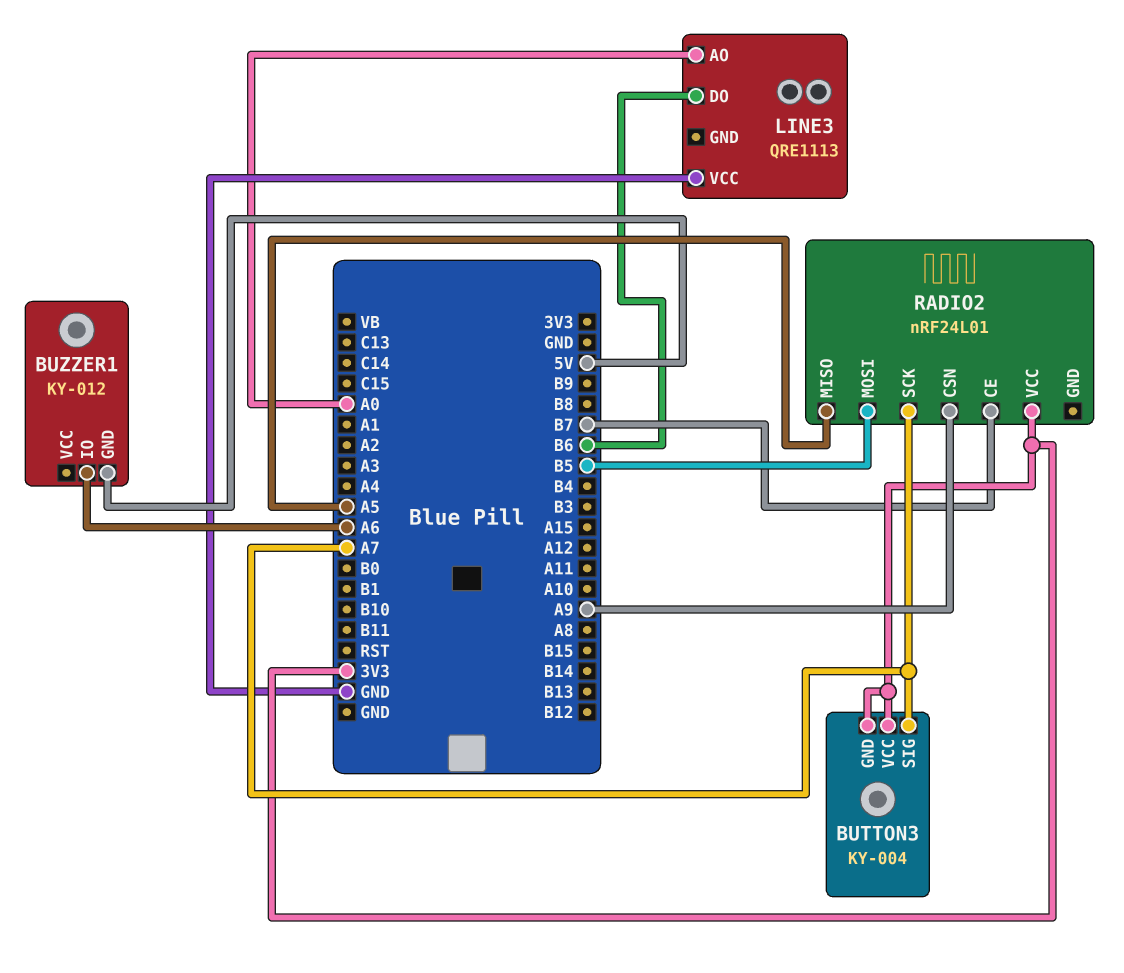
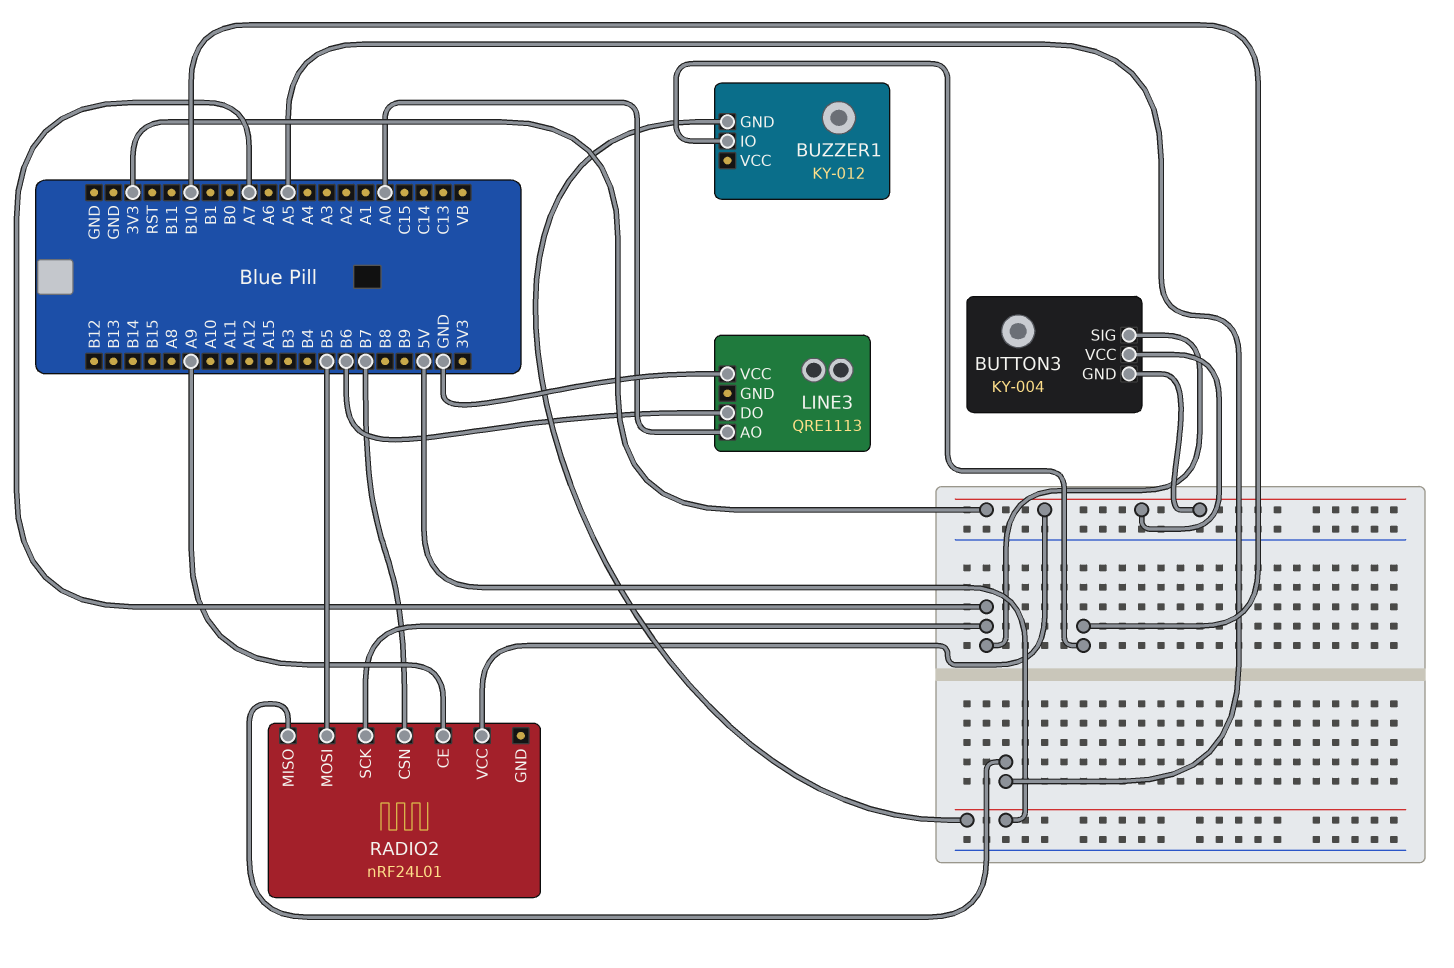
BUZZER1 pin IO: A6 -> B10
RADIO2 pin CE: B7 -> A9
RADIO2 pin CSN: A9 -> B7

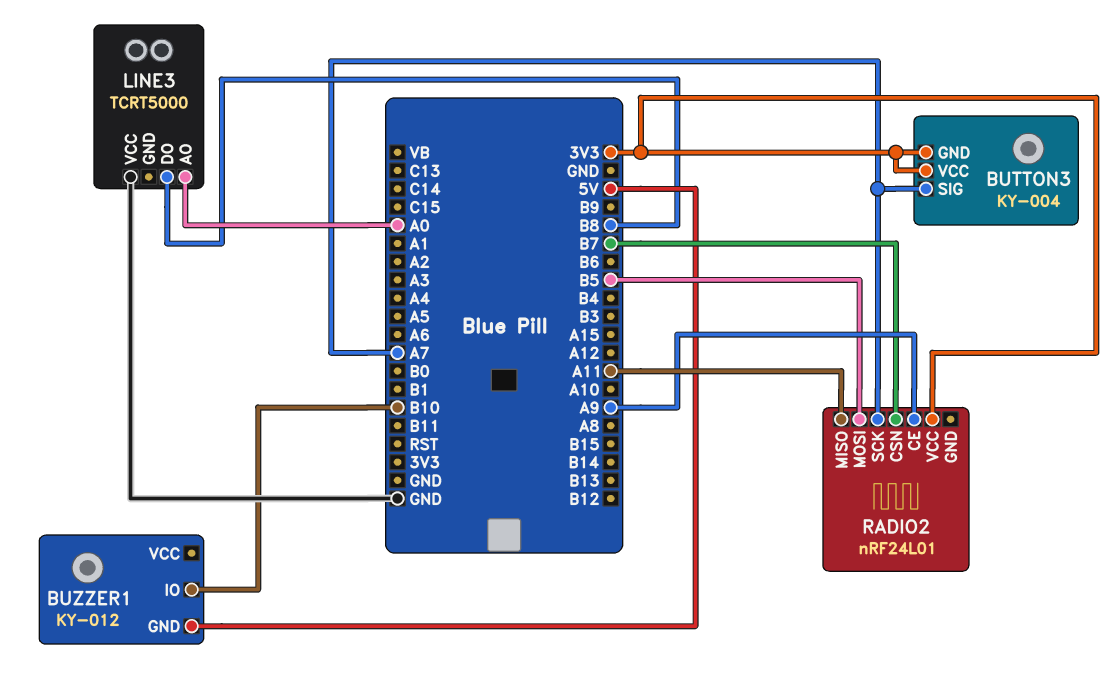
LINE3: QRE1113 -> TCRT5000
LINE3 pin DO: B6 -> B8
RADIO2 pin MISO: A5 -> A11

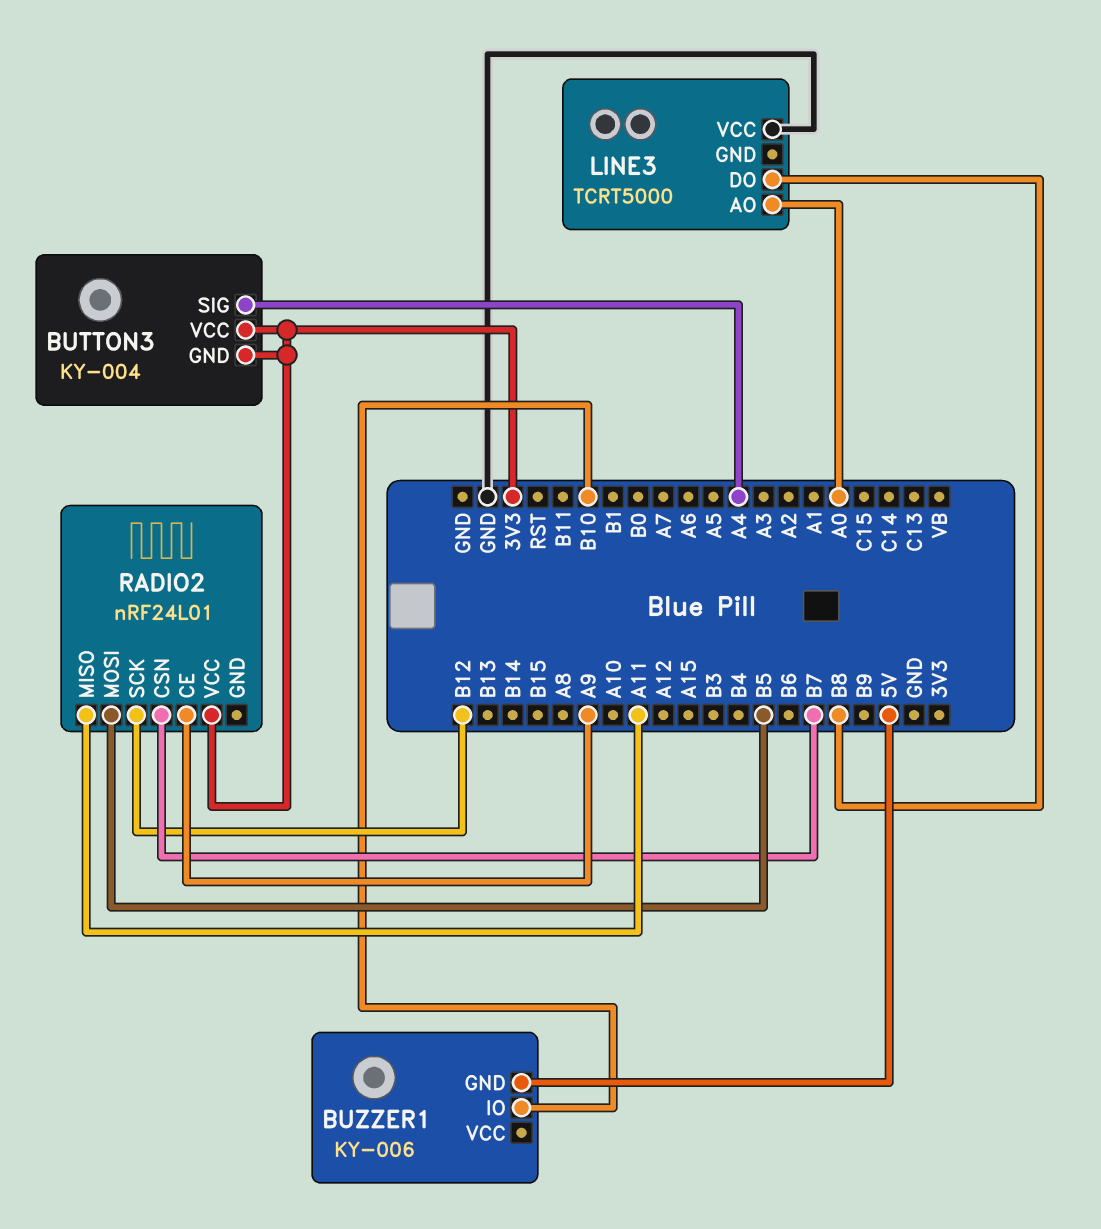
BUTTON3 pin SIG: A7 -> A4
BUZZER1: KY-012 -> KY-006
RADIO2 pin SCK: A7 -> B12

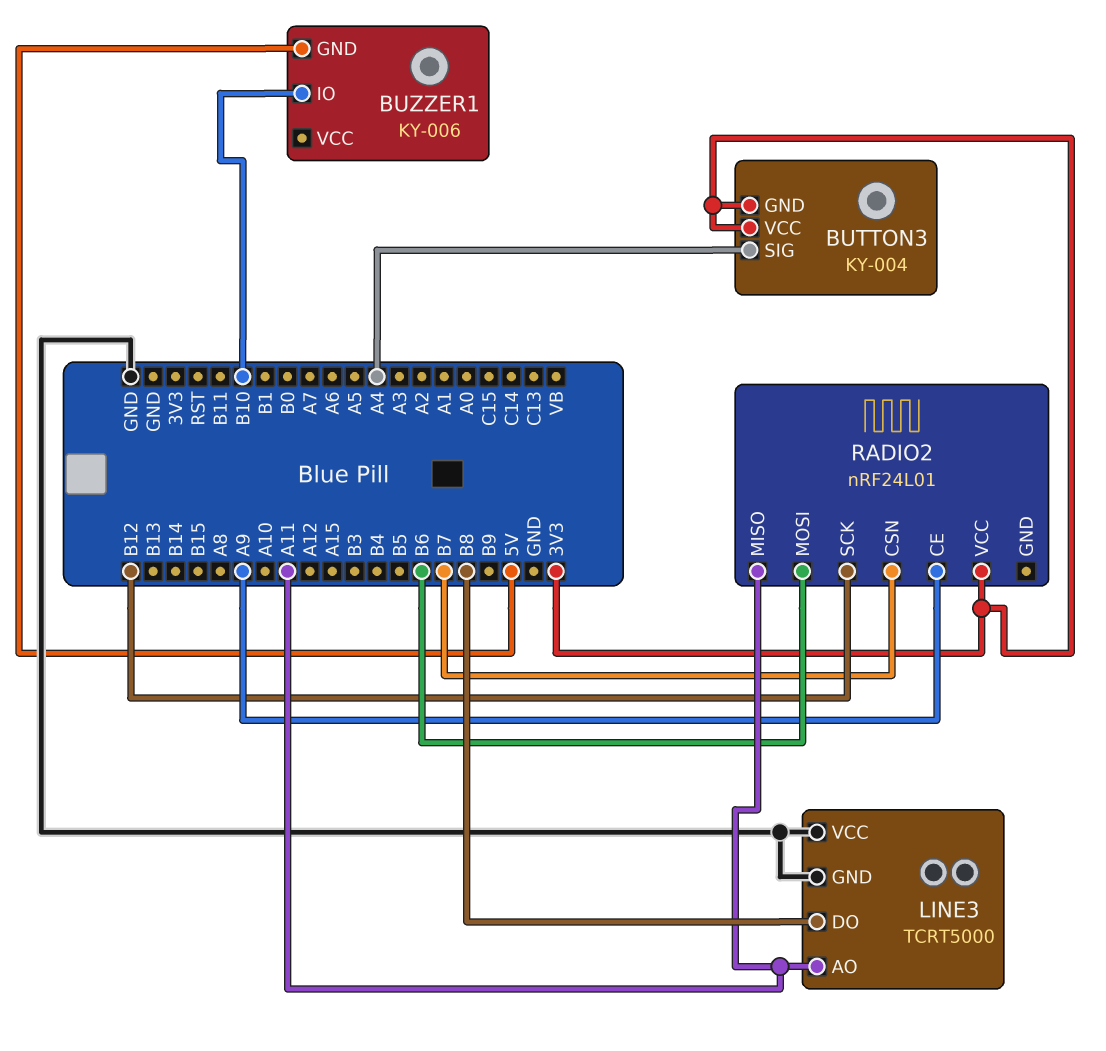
LINE3 pin AO: A0 -> A11
LINE3 pin GND: none -> GND
RADIO2 pin MOSI: B5 -> B6

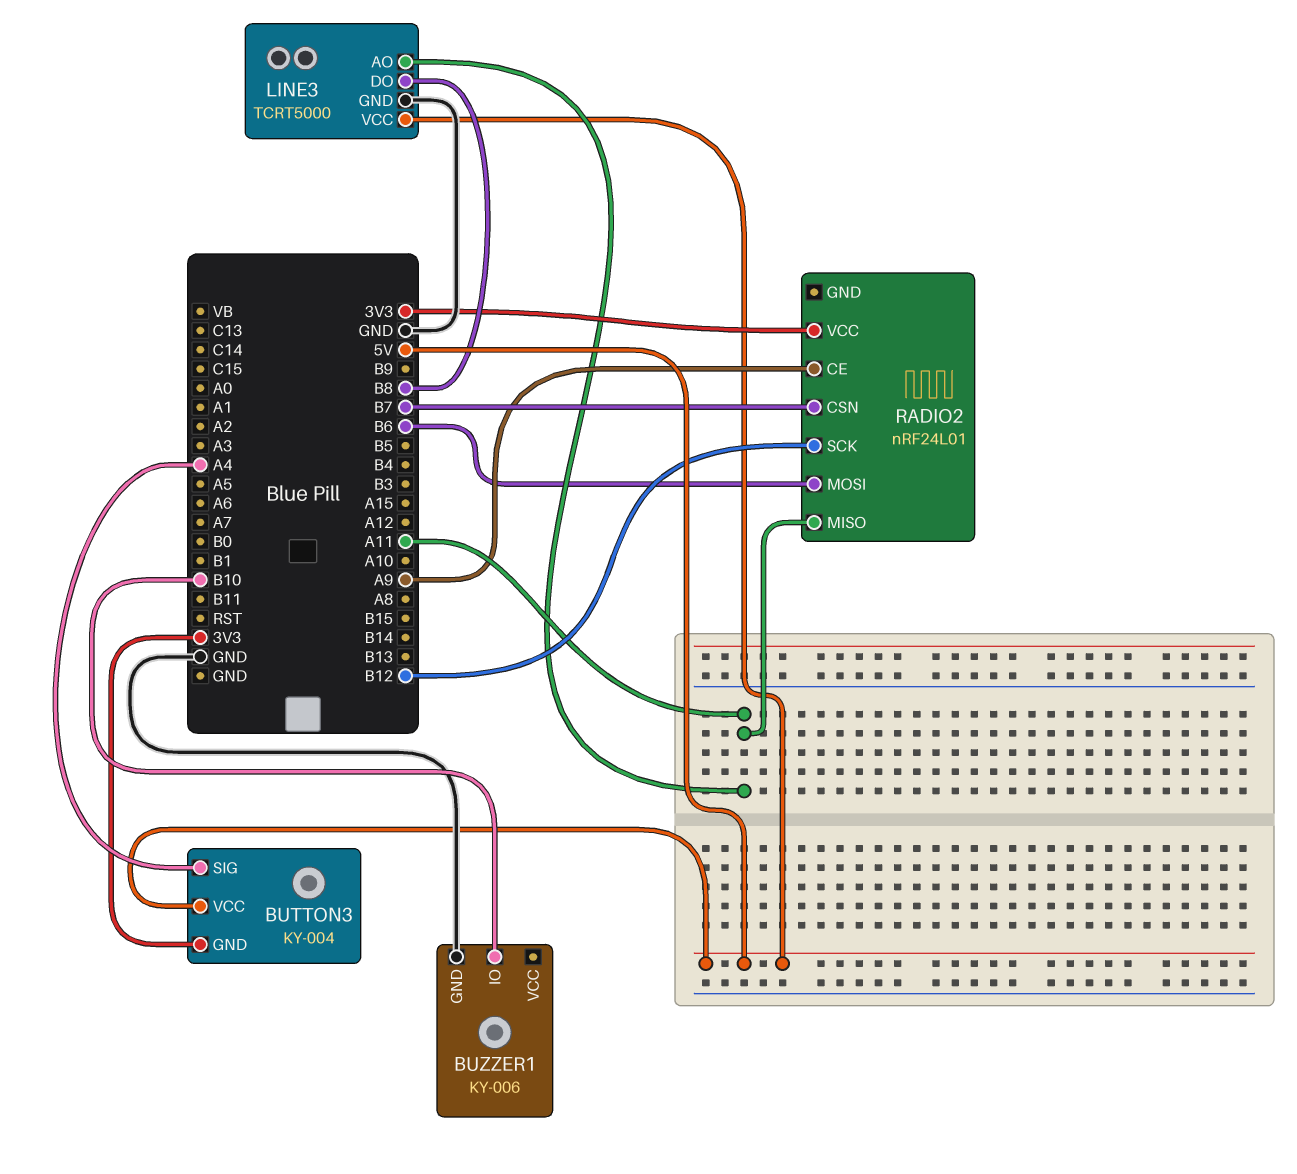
BUTTON3 pin VCC: 3V3 -> 5V
BUZZER1 pin GND: 5V -> GND
LINE3 pin VCC: GND -> 5V

